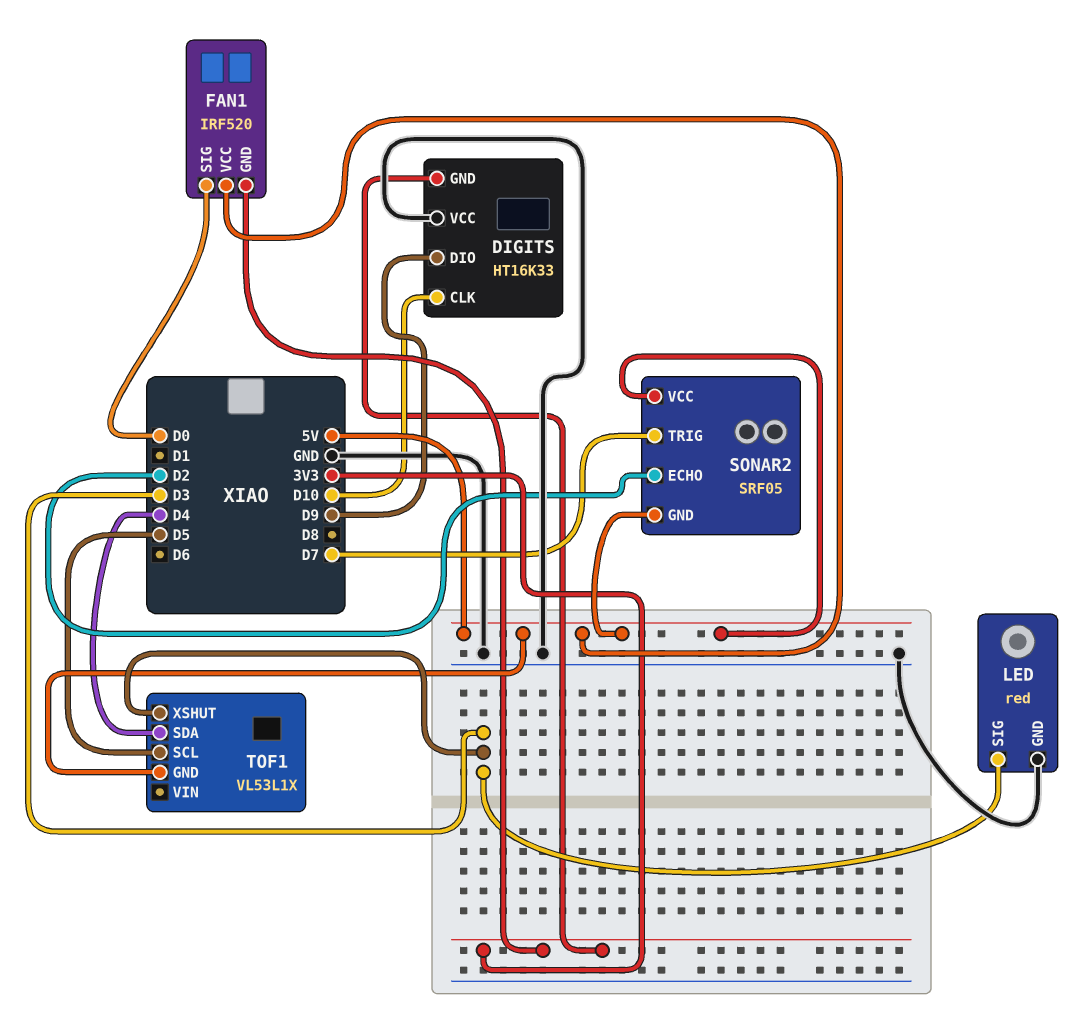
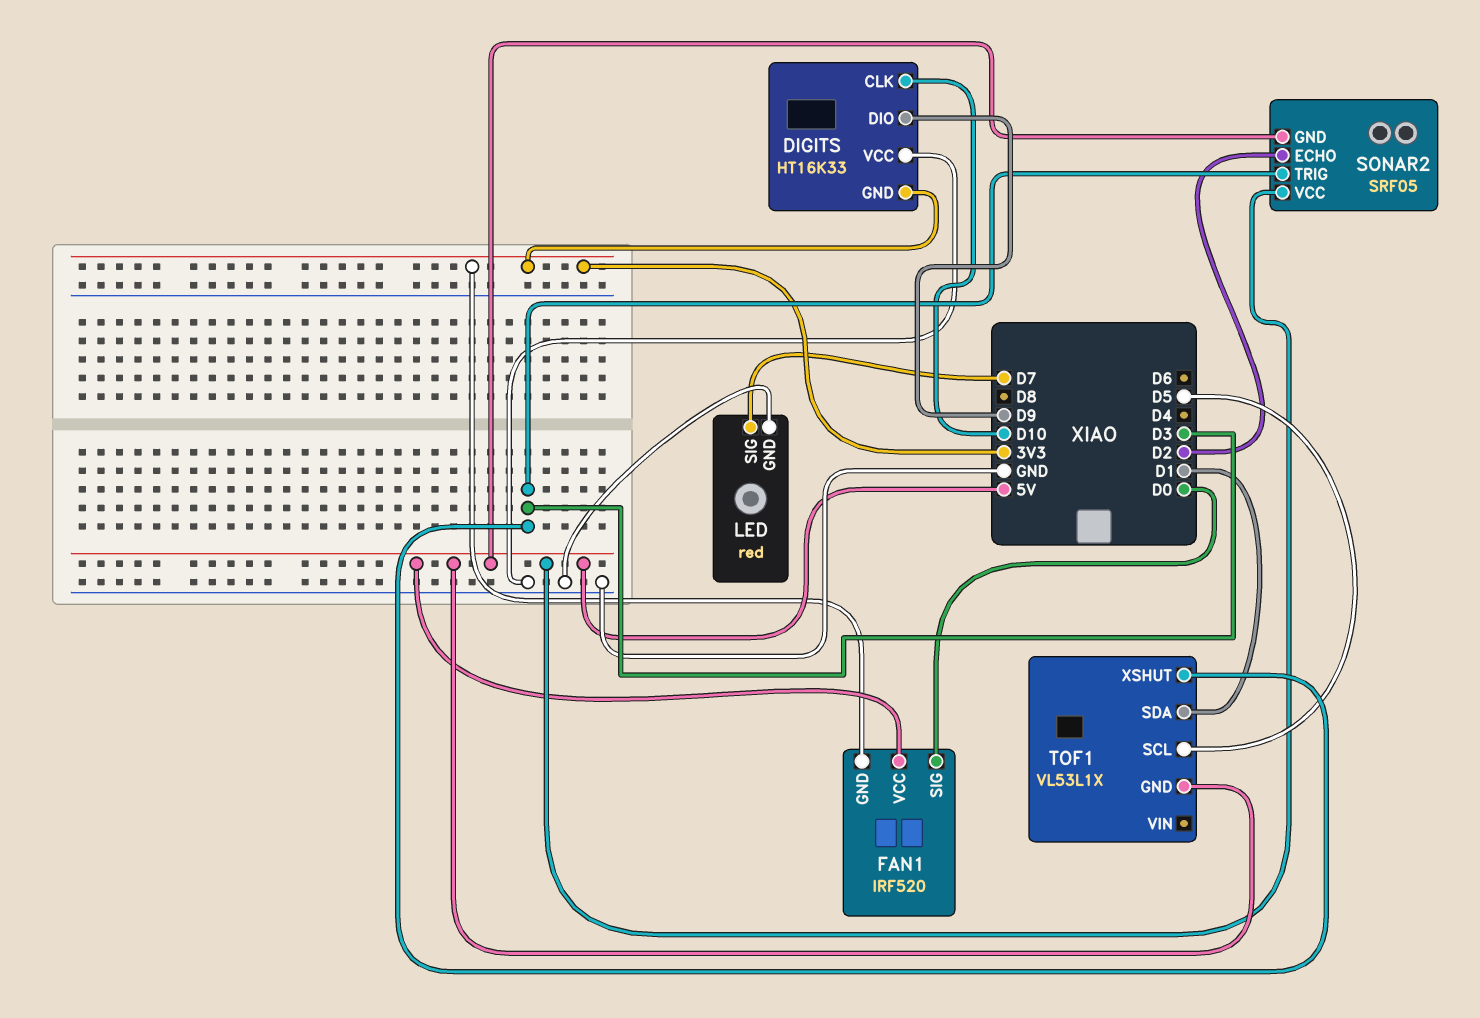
LED pin SIG: D3 -> D7
SONAR2 pin TRIG: D7 -> D3
TOF1 pin SDA: D4 -> D1

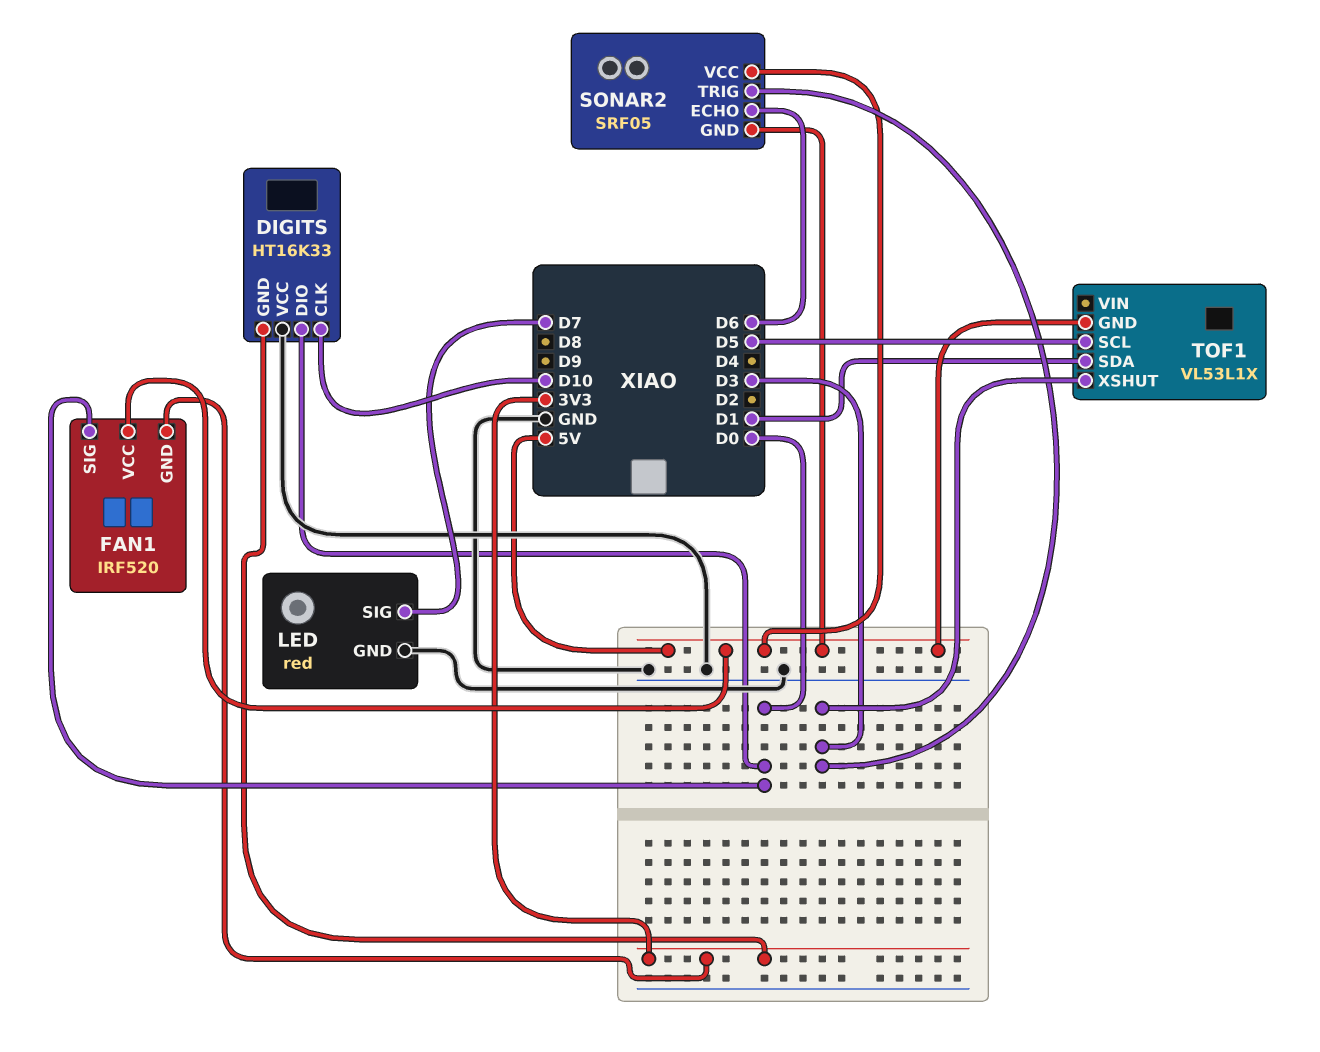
DIGITS pin DIO: D9 -> D0
SONAR2 pin ECHO: D2 -> D6

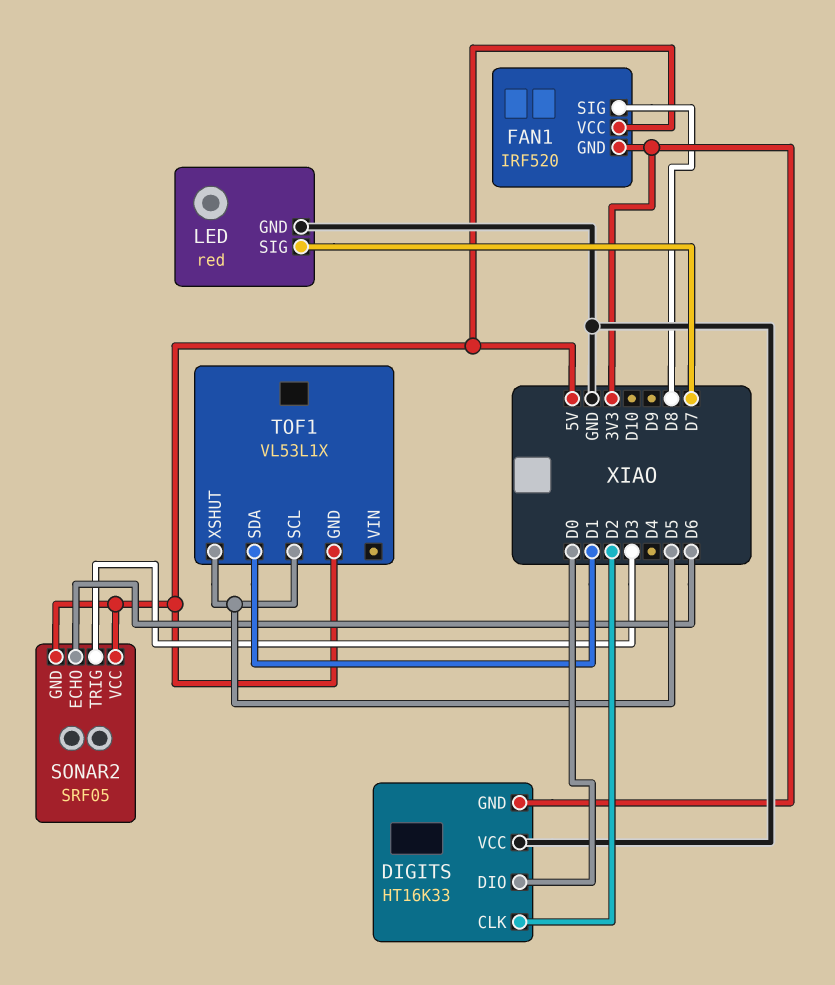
DIGITS pin CLK: D10 -> D2
FAN1 pin SIG: D0 -> D8
TOF1 pin XSHUT: D3 -> D5

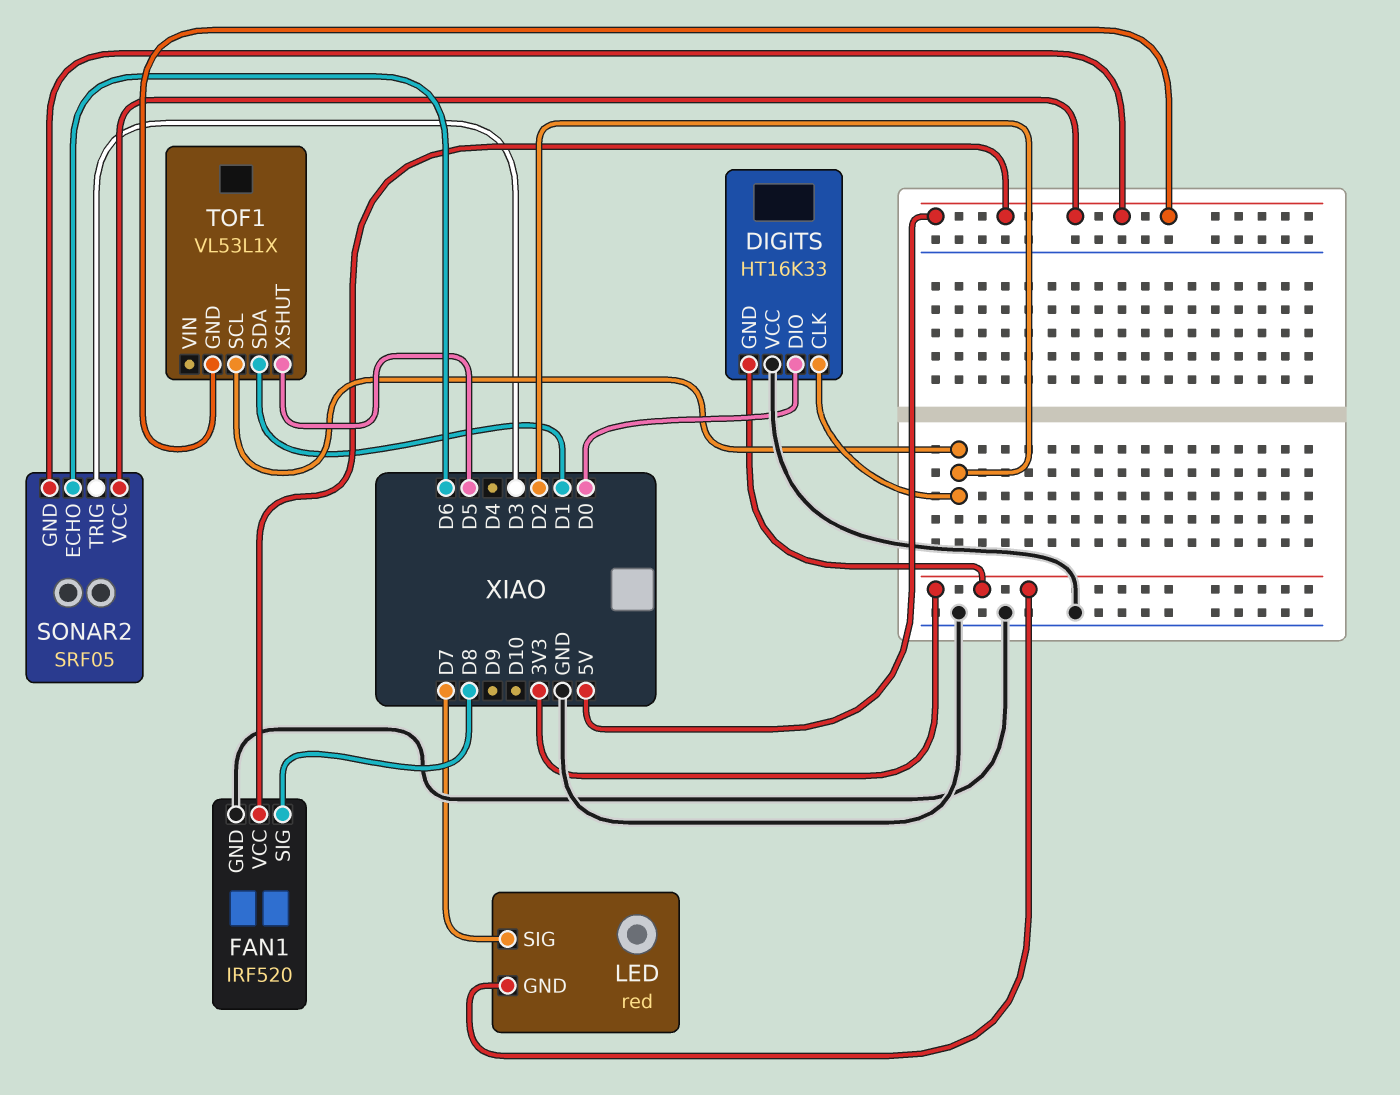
FAN1 pin GND: 3V3 -> GND
LED pin GND: GND -> 3V3
TOF1 pin SCL: D5 -> D2

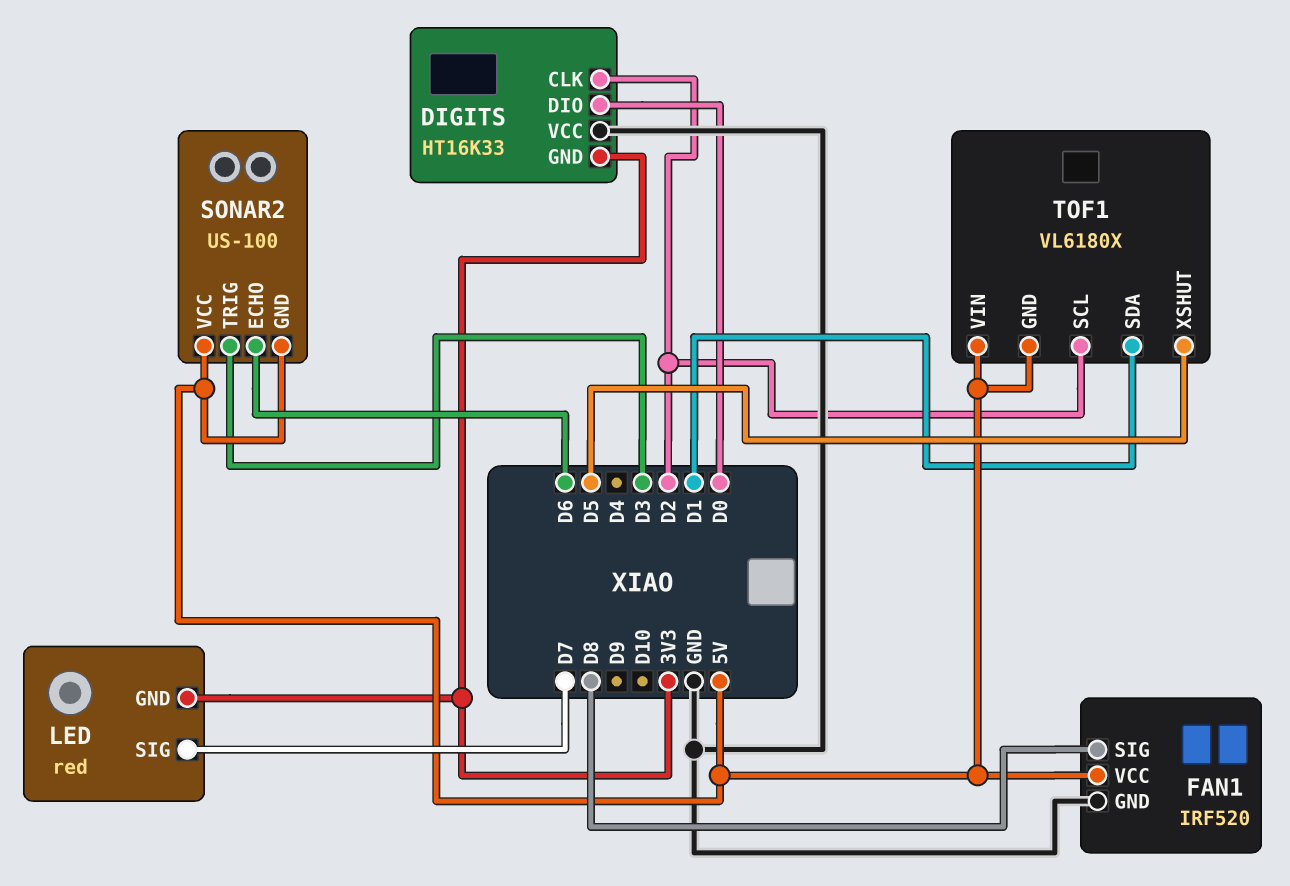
SONAR2: SRF05 -> US-100
TOF1: VL53L1X -> VL6180X
TOF1 pin VIN: none -> 5V

